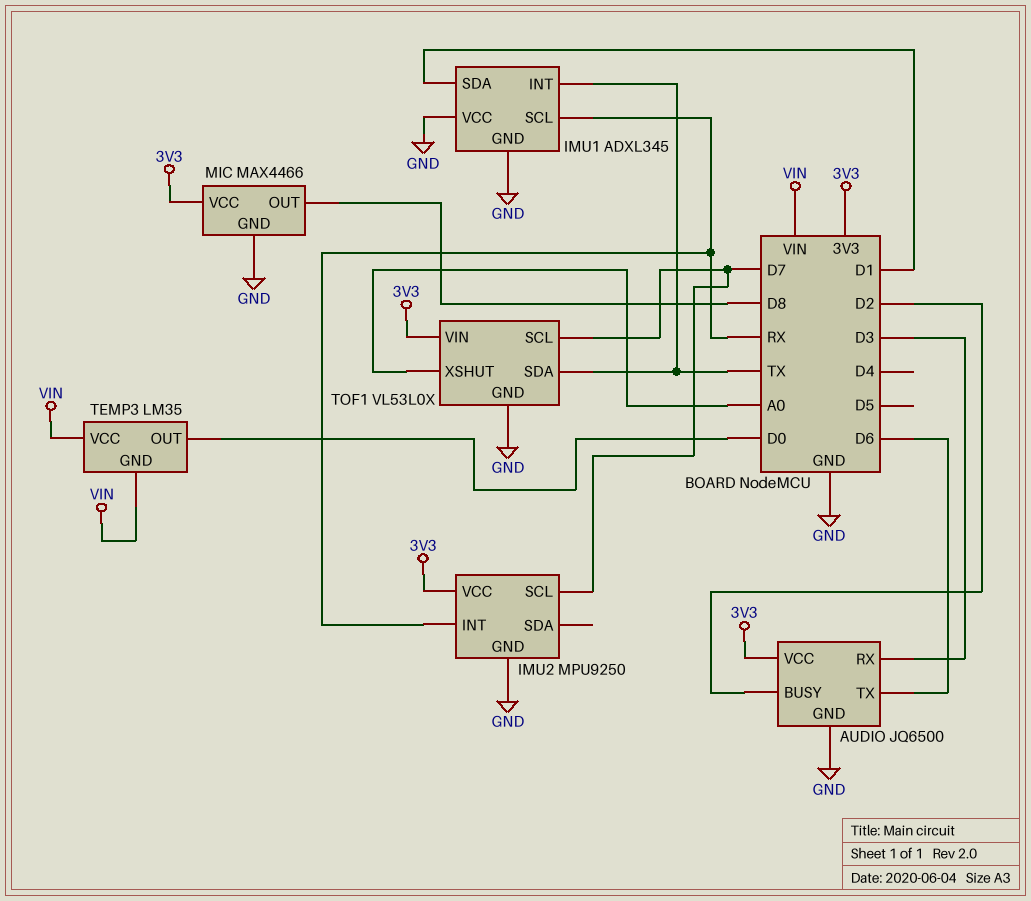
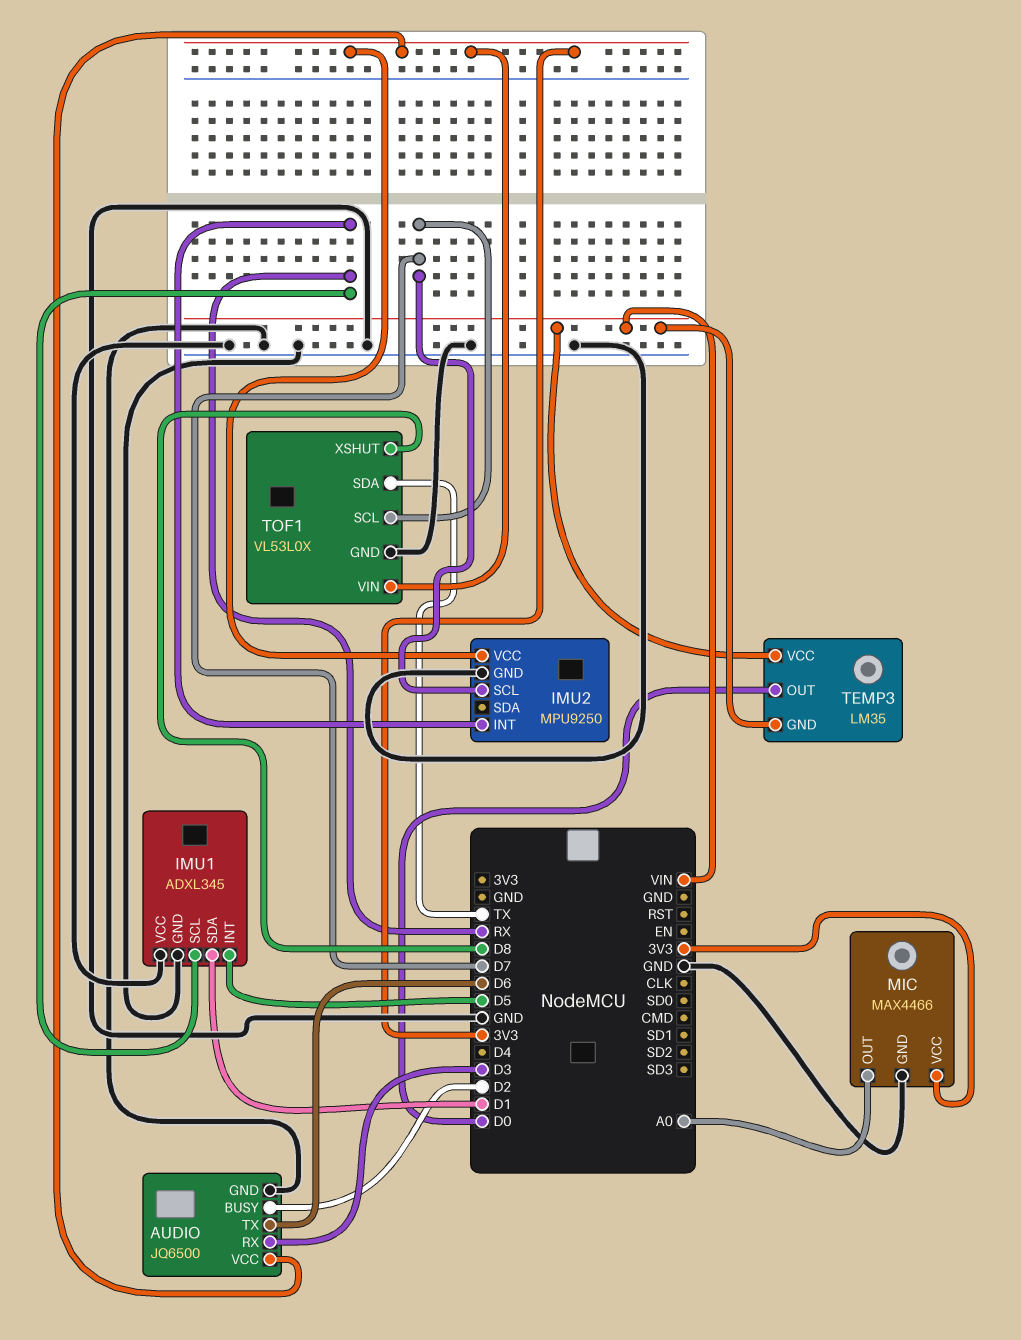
IMU1 pin INT: TX -> D5
MIC pin OUT: D8 -> A0
TOF1 pin XSHUT: A0 -> D8

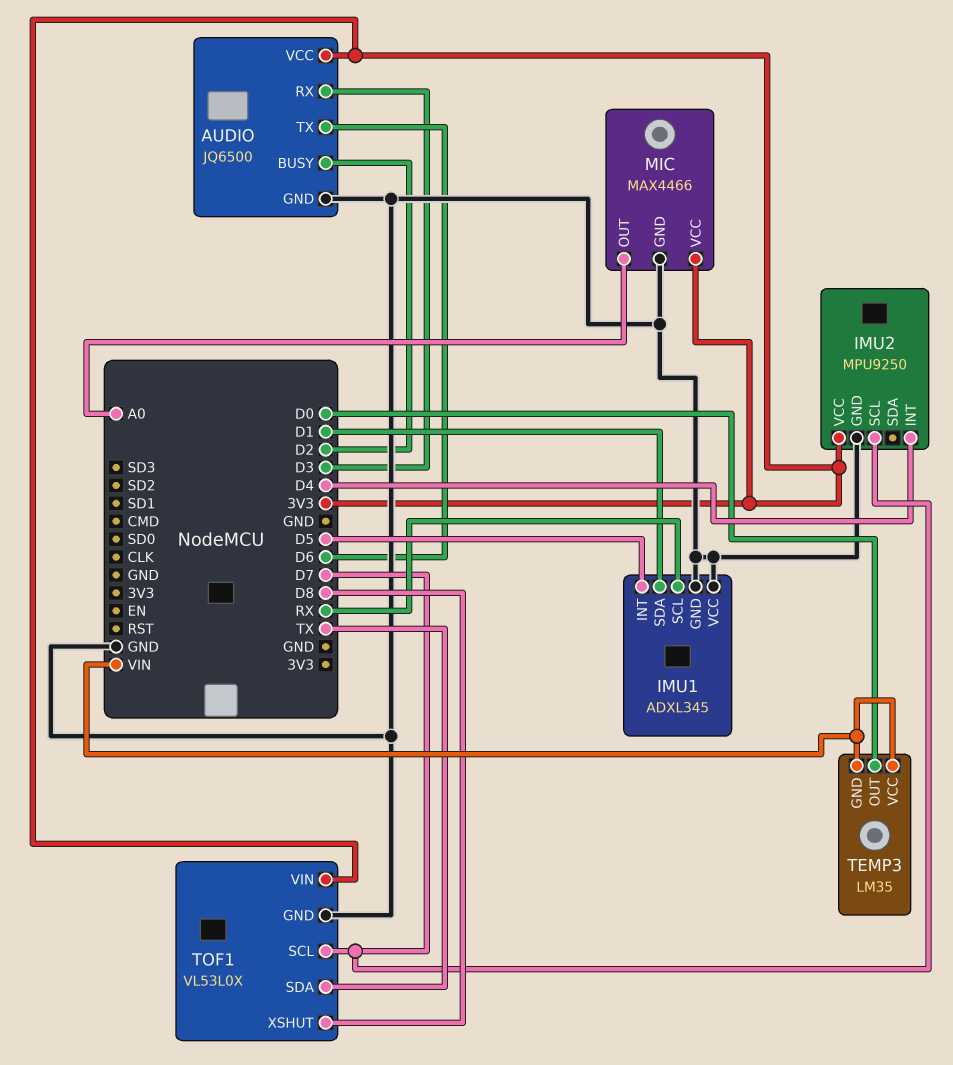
IMU2 pin INT: RX -> D4

